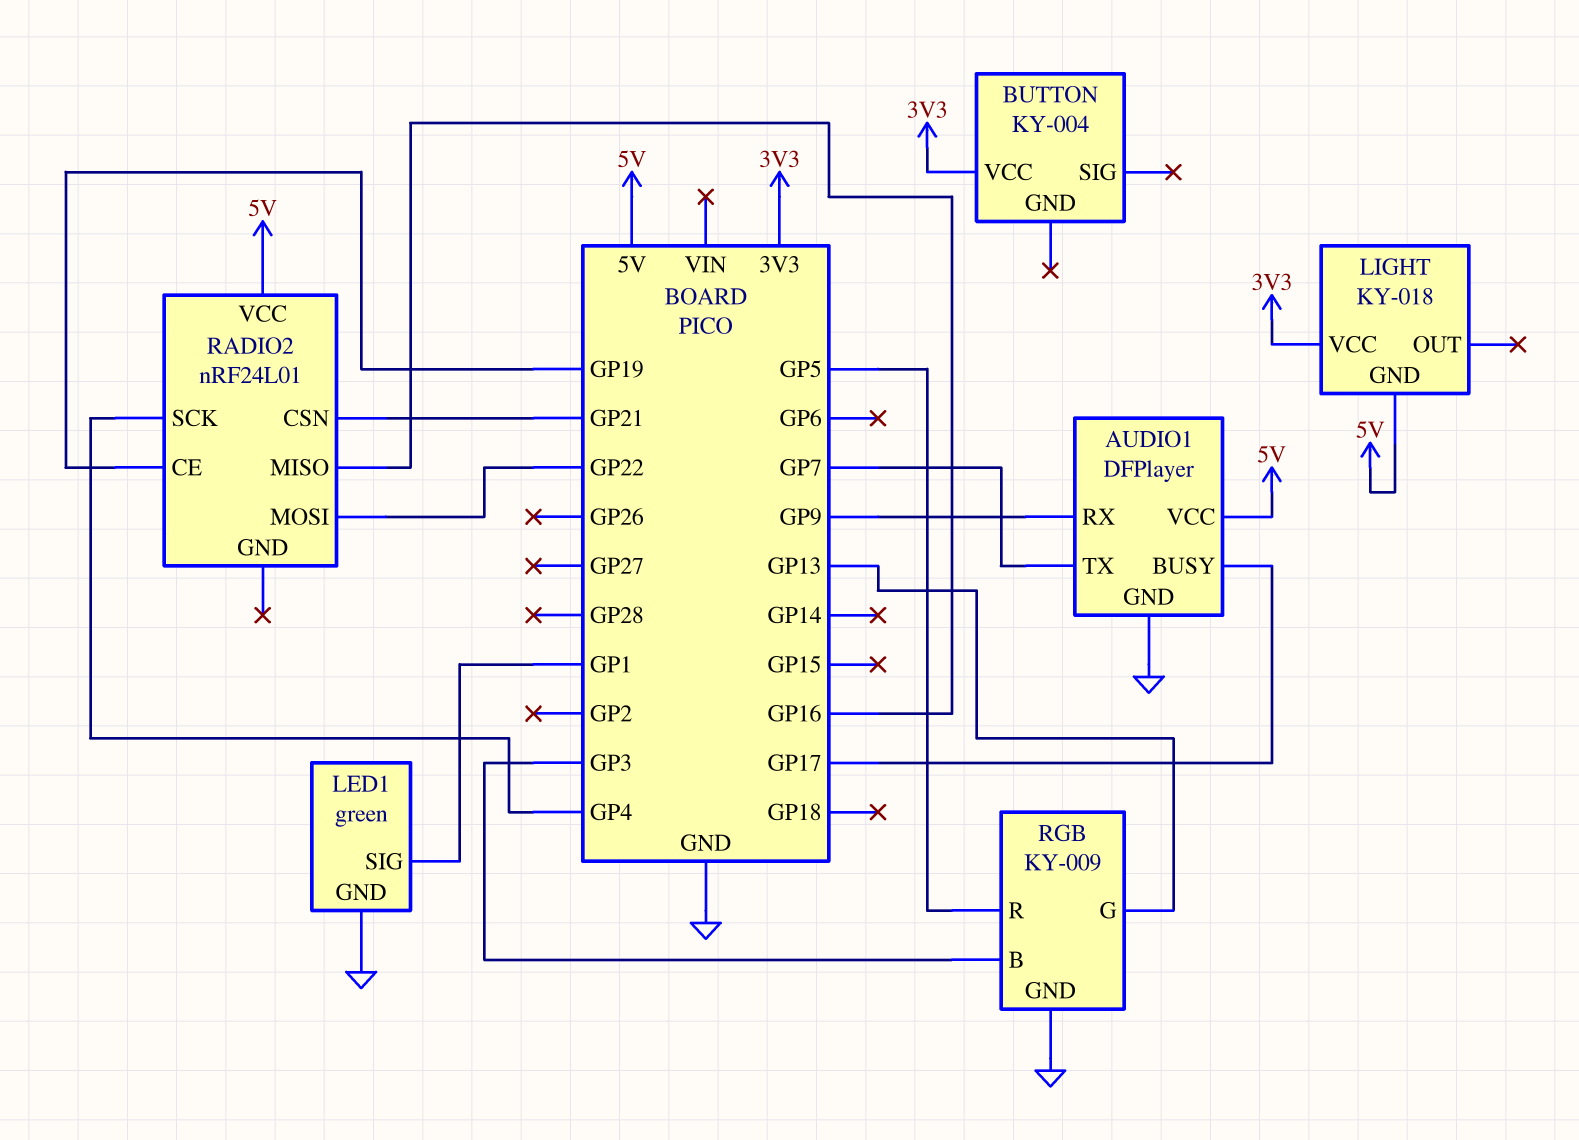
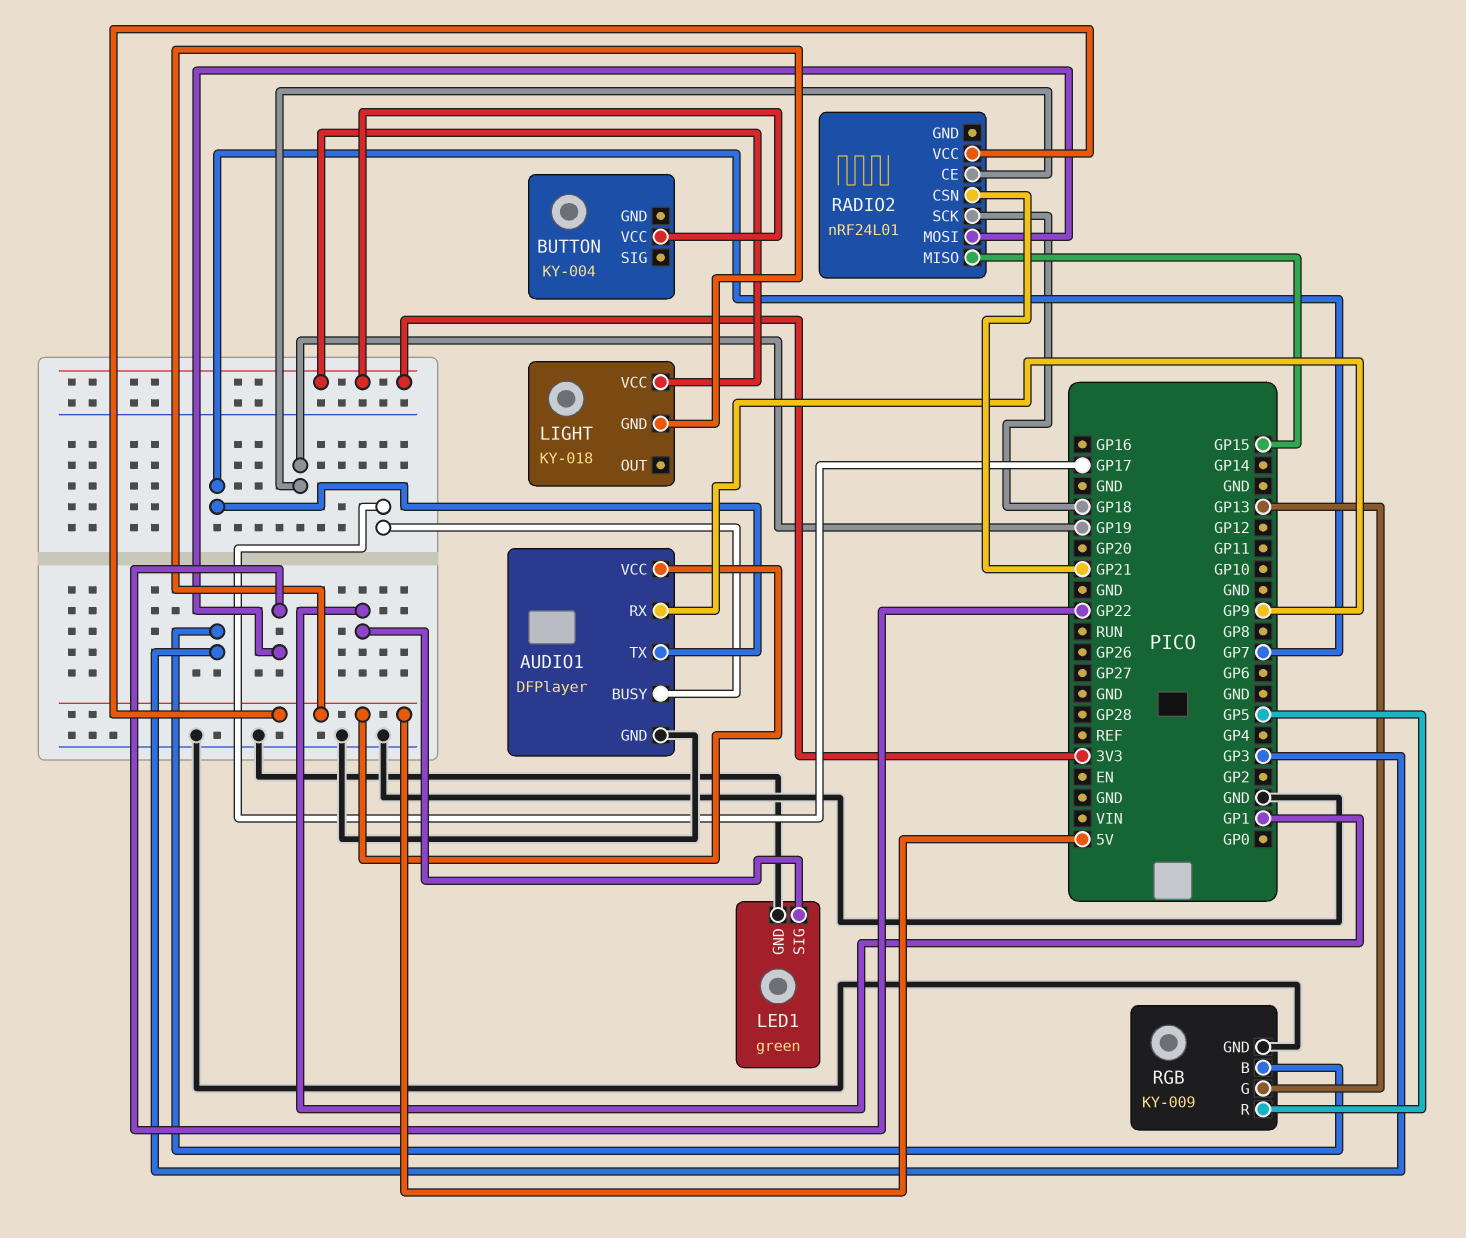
RADIO2 pin MISO: GP16 -> GP15
RADIO2 pin SCK: GP4 -> GP18

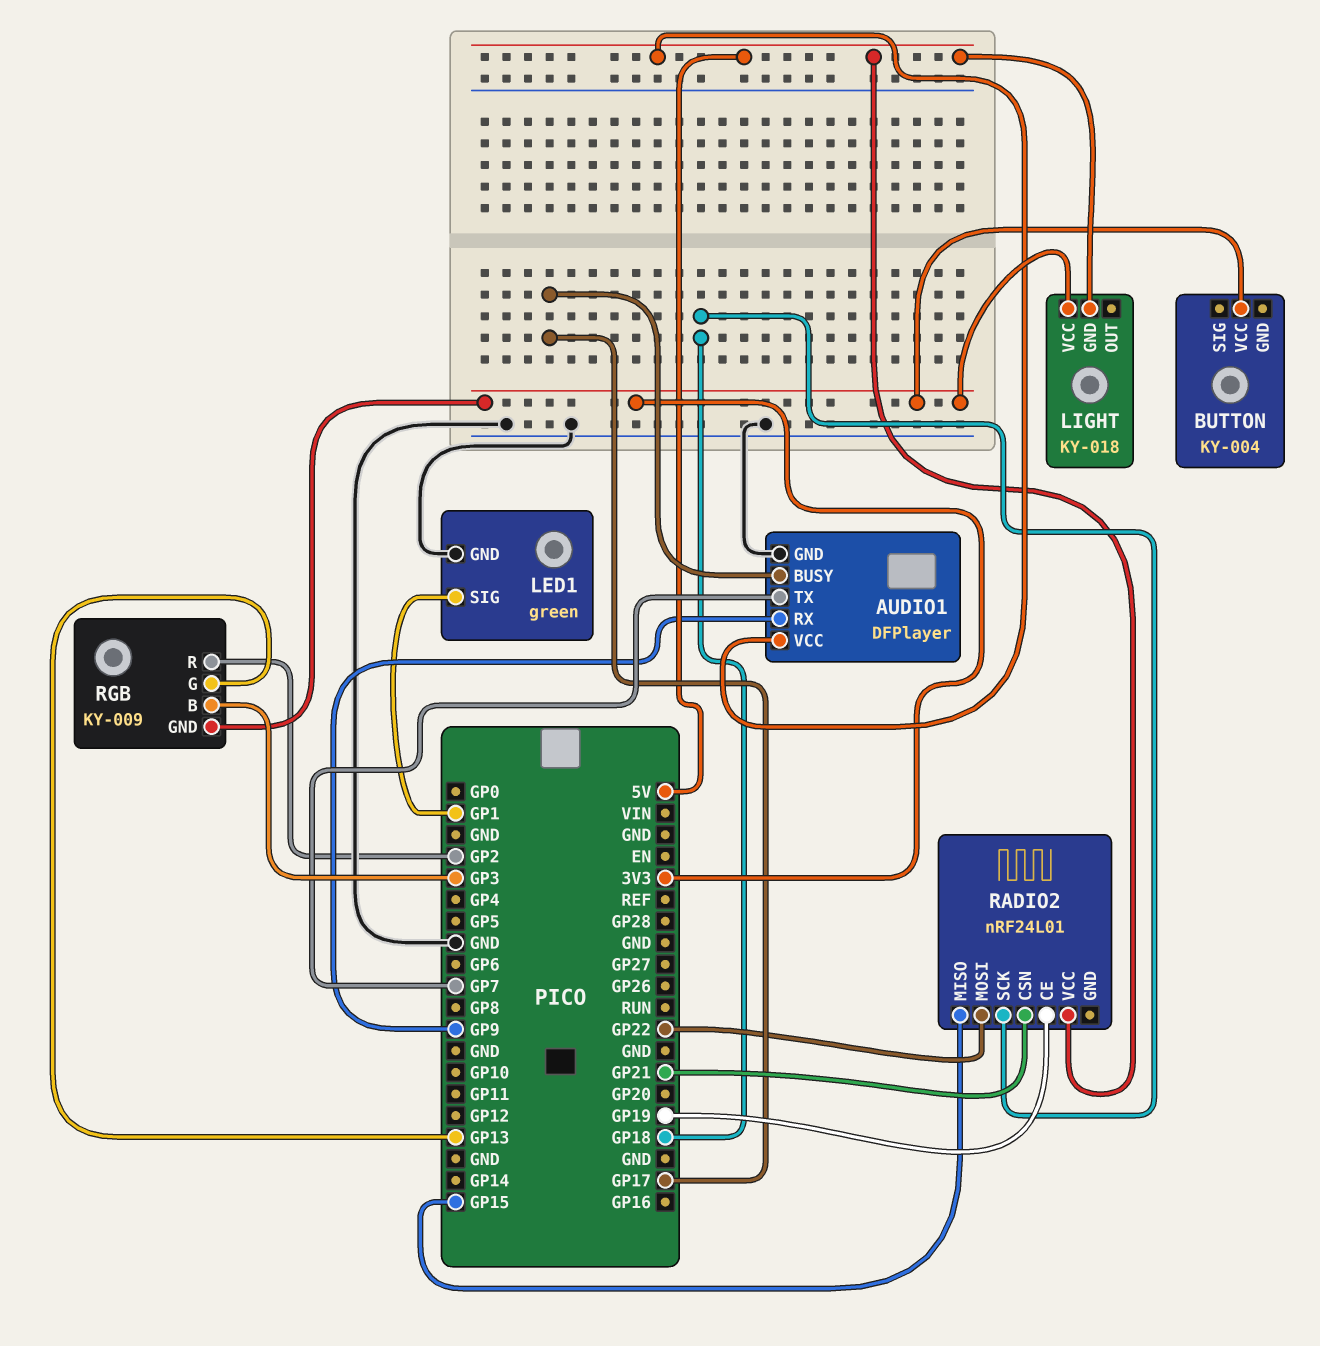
RGB pin GND: GND -> 3V3
RGB pin R: GP5 -> GP2

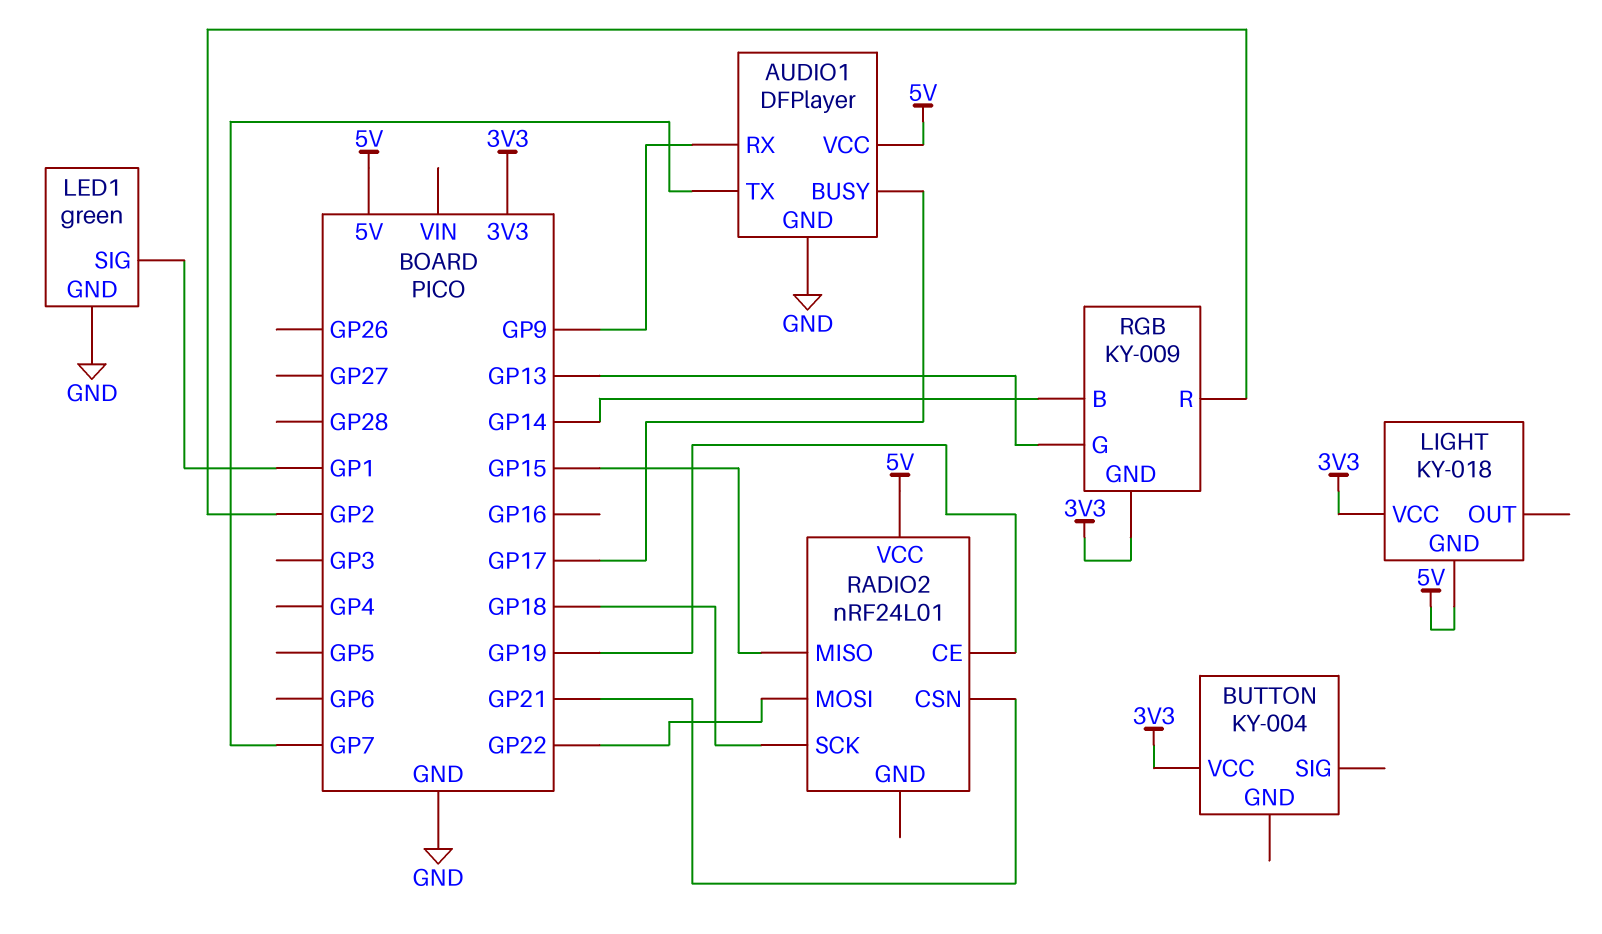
RGB pin B: GP3 -> GP14

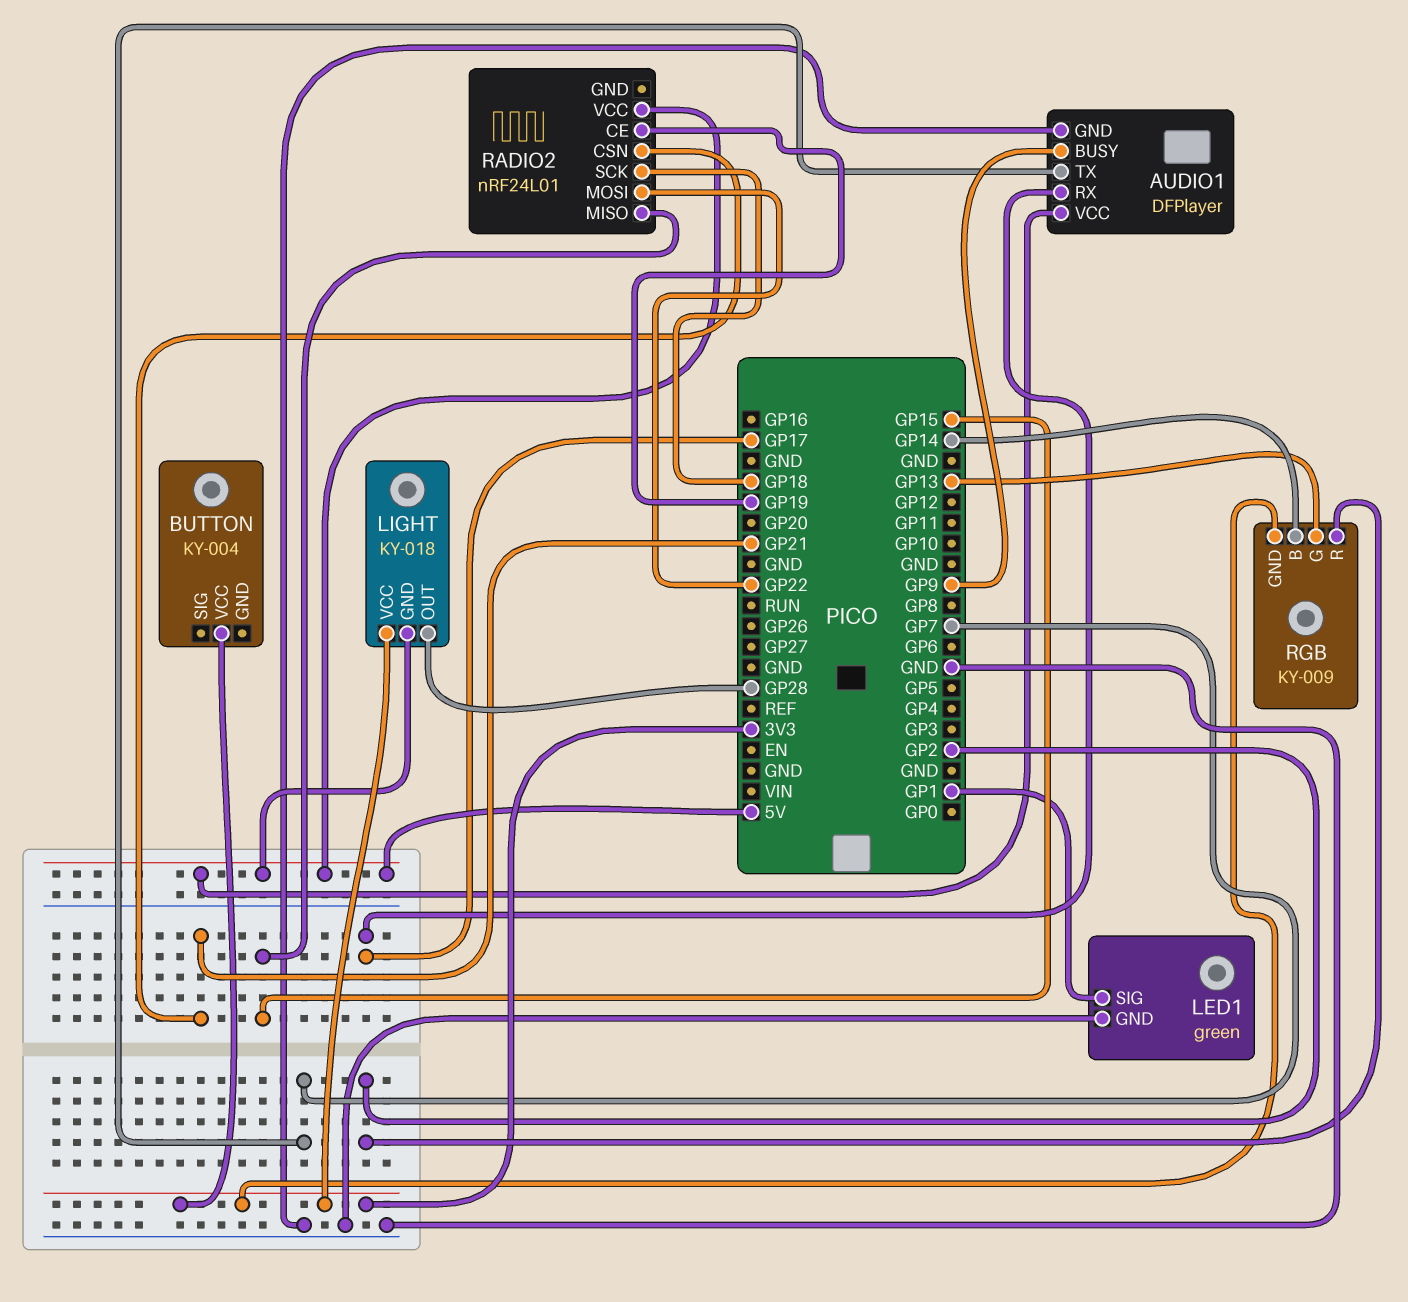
AUDIO1 pin BUSY: GP17 -> GP9
AUDIO1 pin RX: GP9 -> GP17
LIGHT pin OUT: none -> GP28

